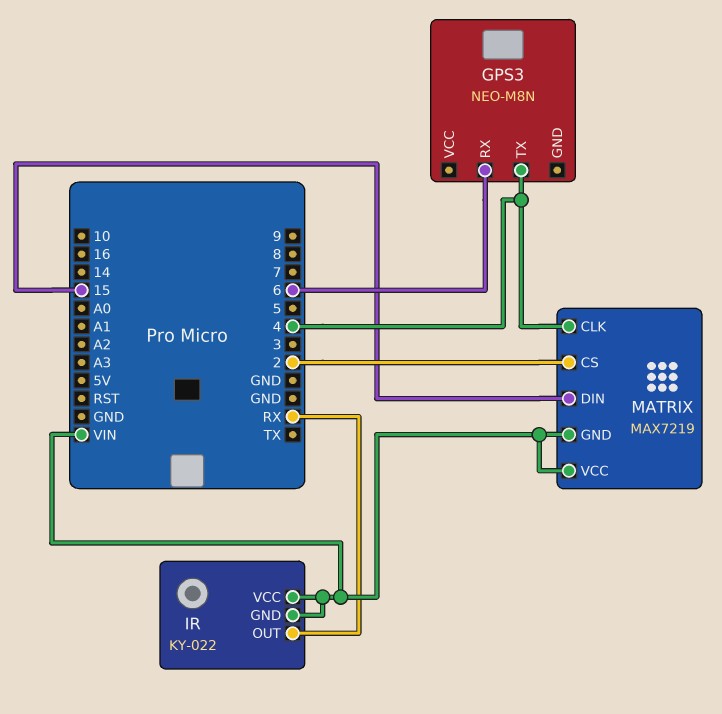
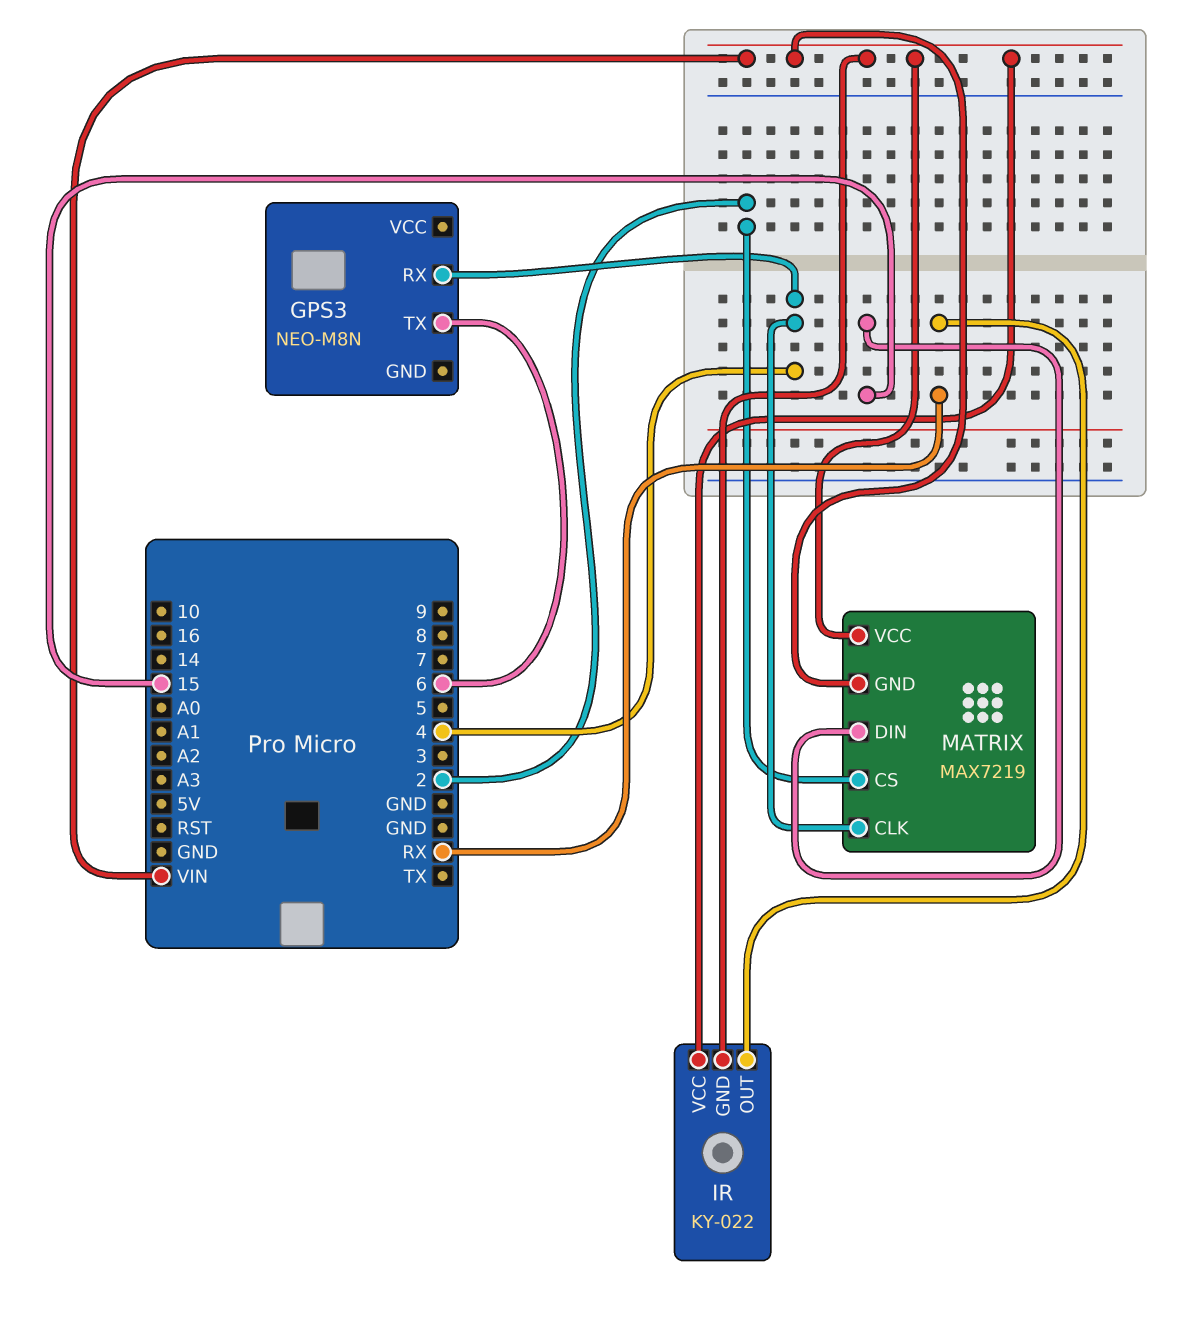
GPS3 pin RX: 6 -> 4
GPS3 pin TX: 4 -> 6

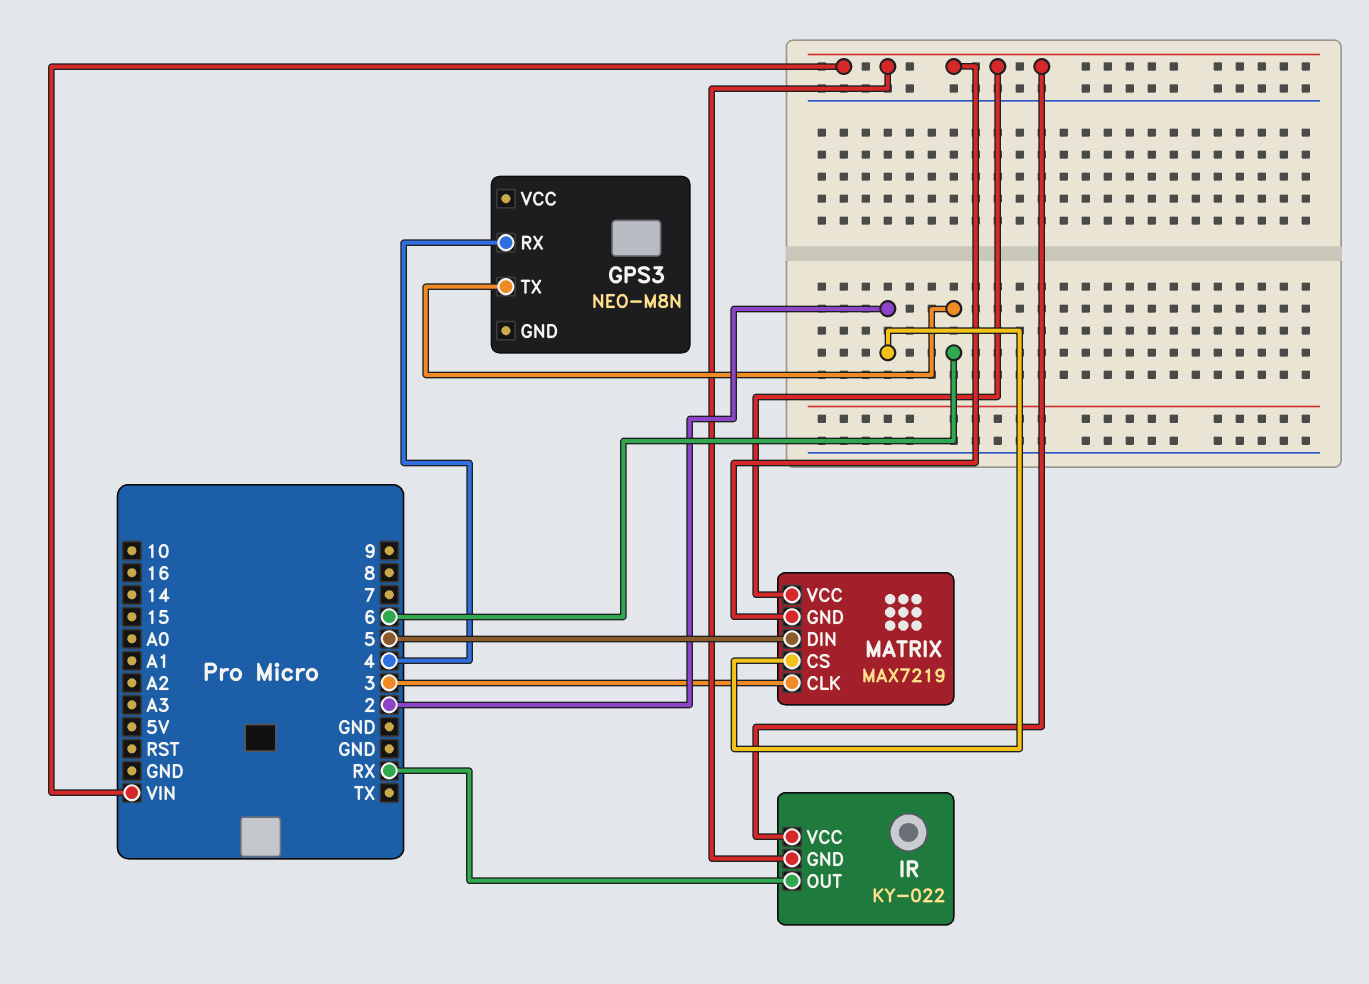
MATRIX pin CLK: 4 -> 3
MATRIX pin DIN: 15 -> 5

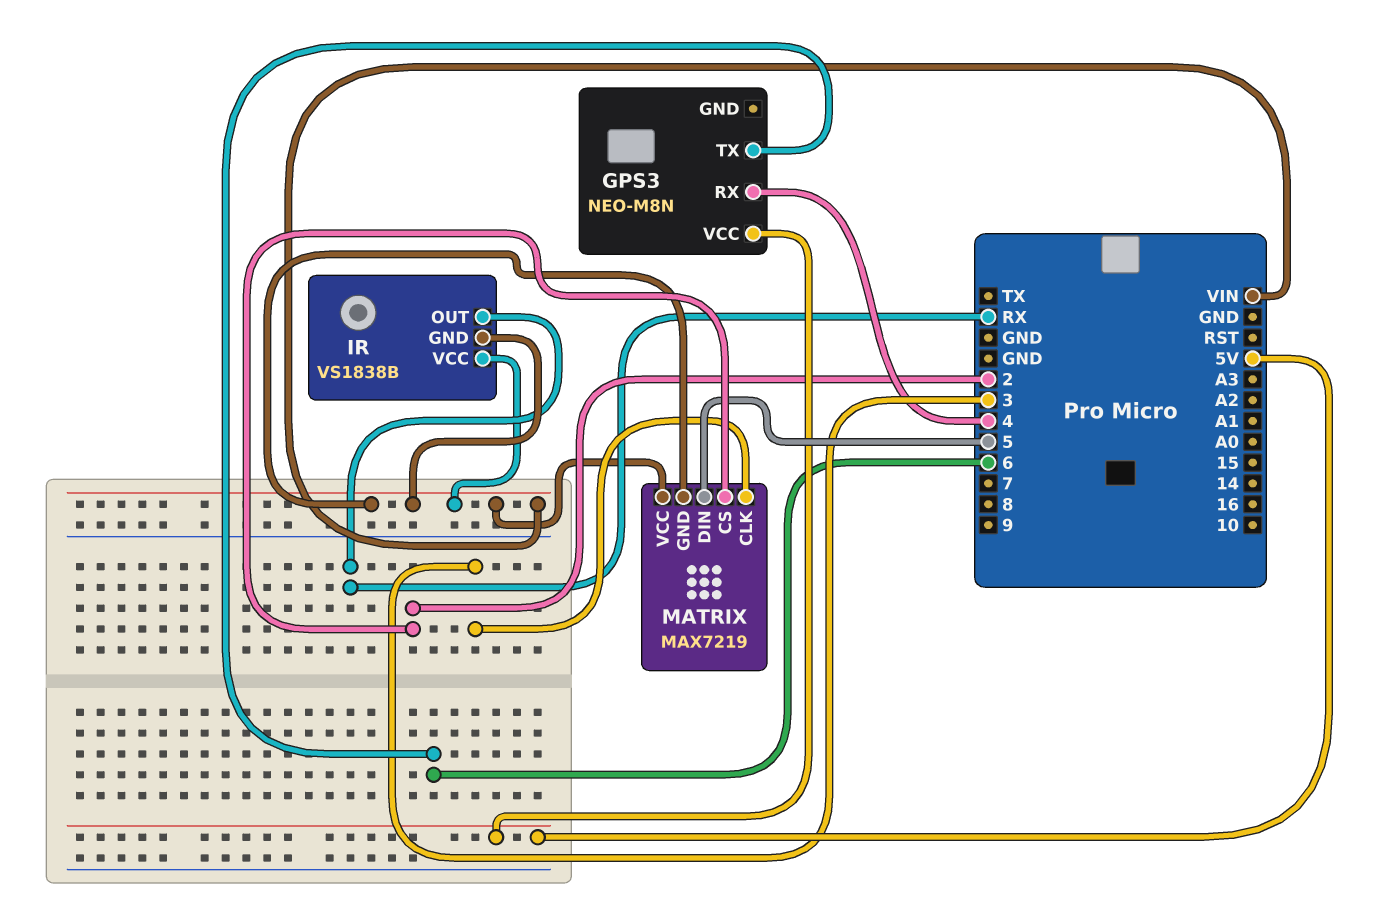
GPS3 pin VCC: none -> 5V
IR: KY-022 -> VS1838B

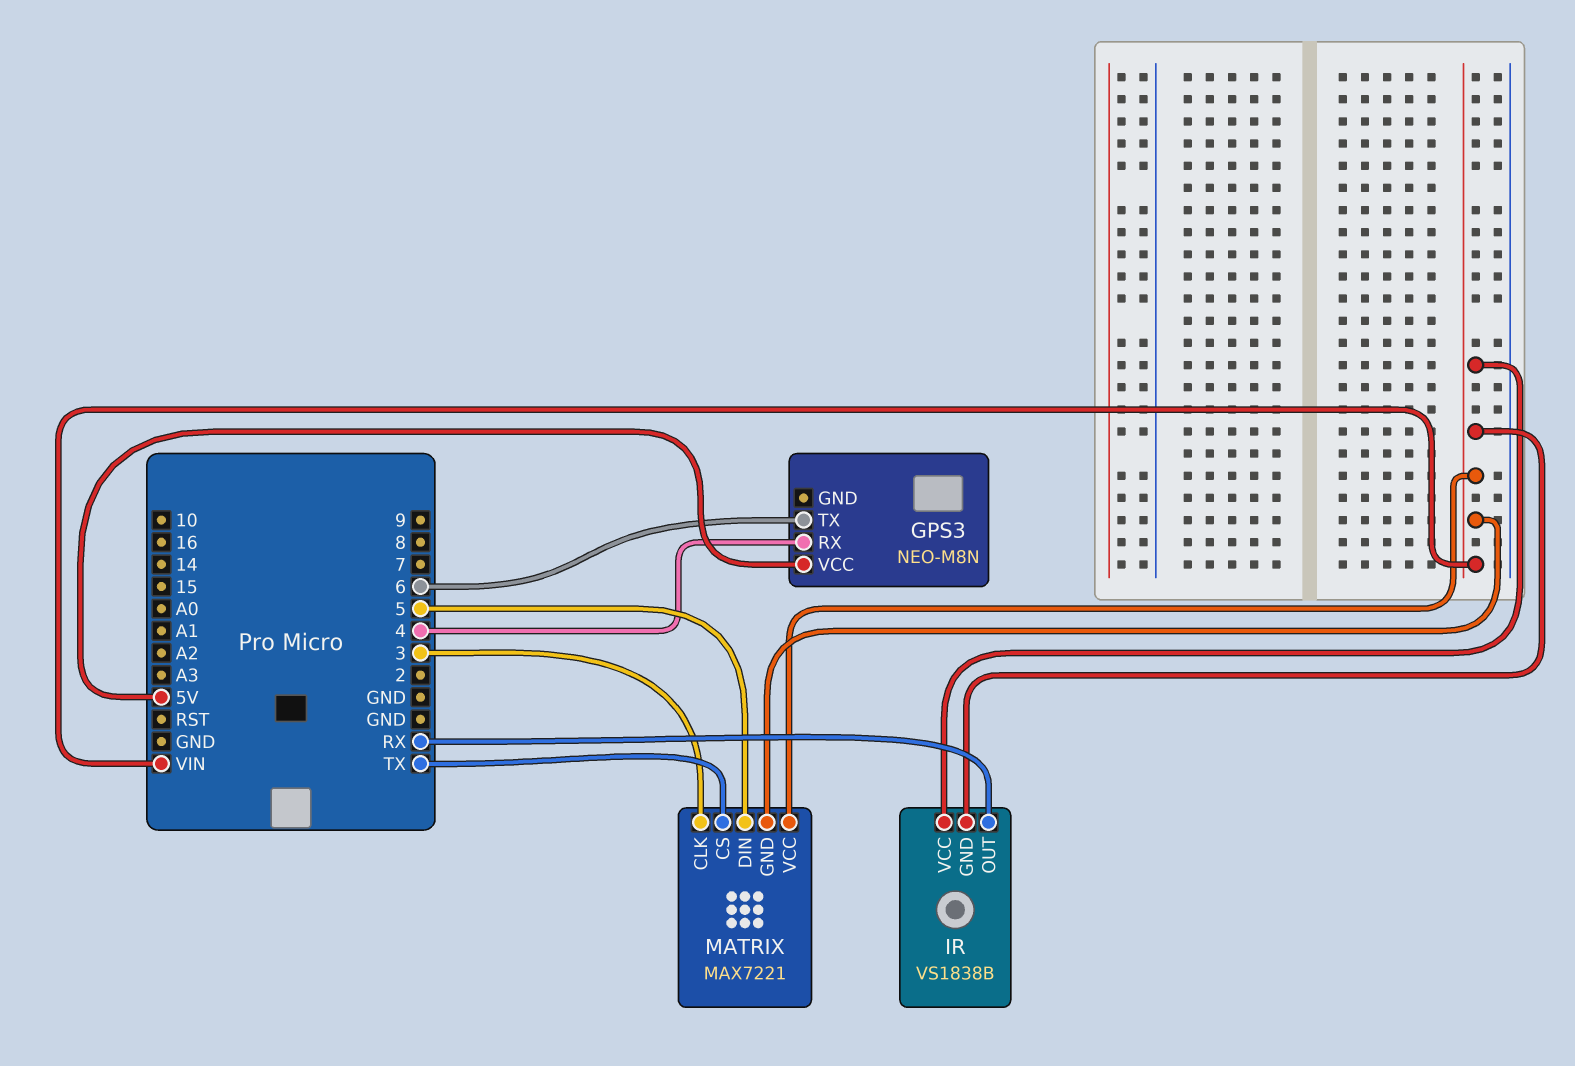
MATRIX: MAX7219 -> MAX7221
MATRIX pin CS: 2 -> TX

